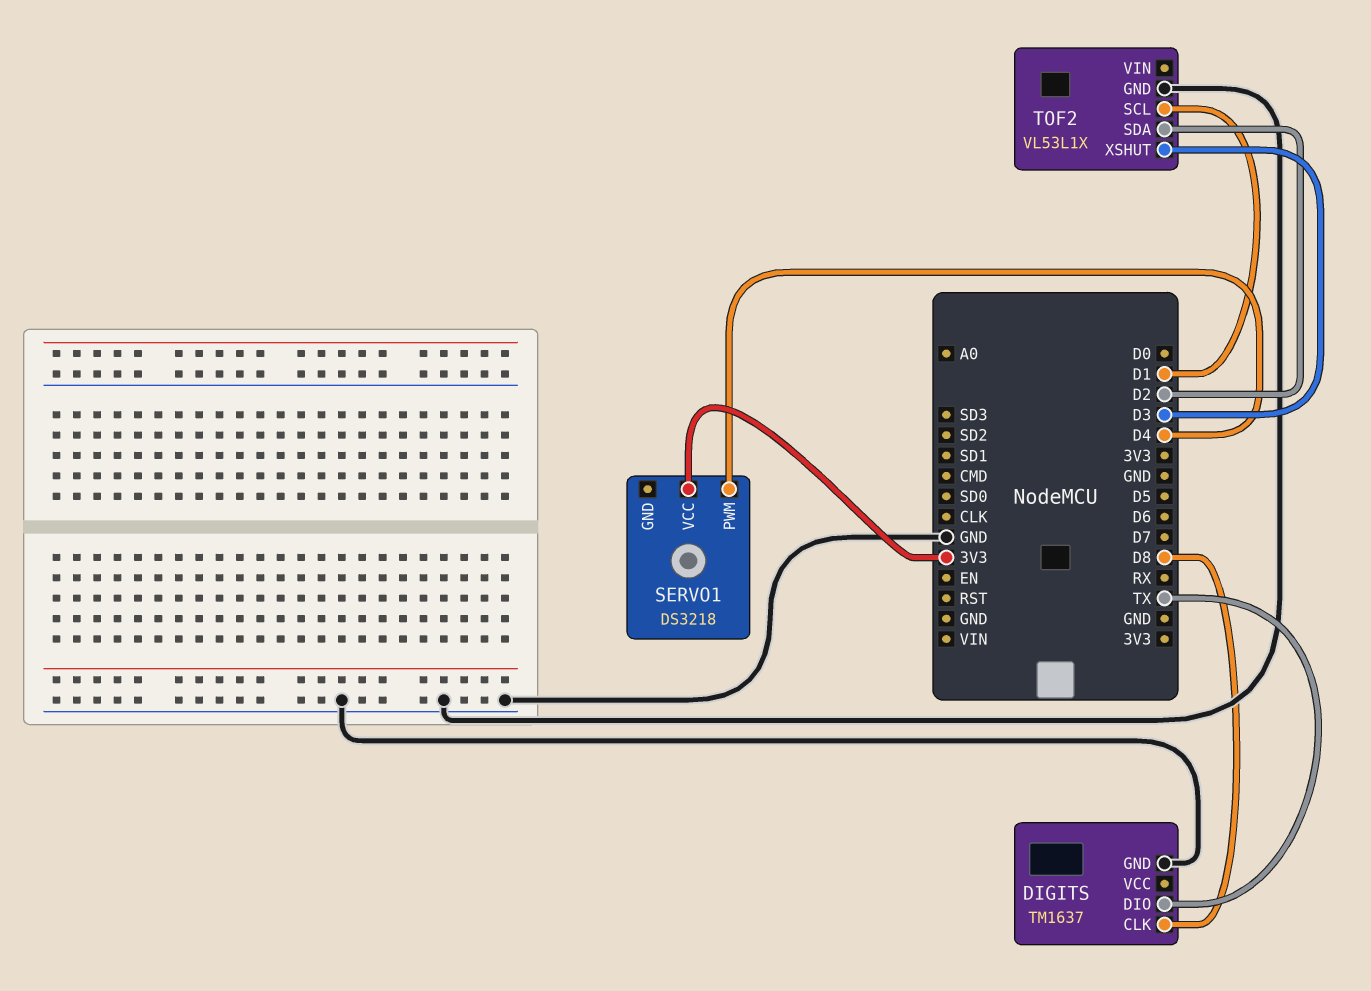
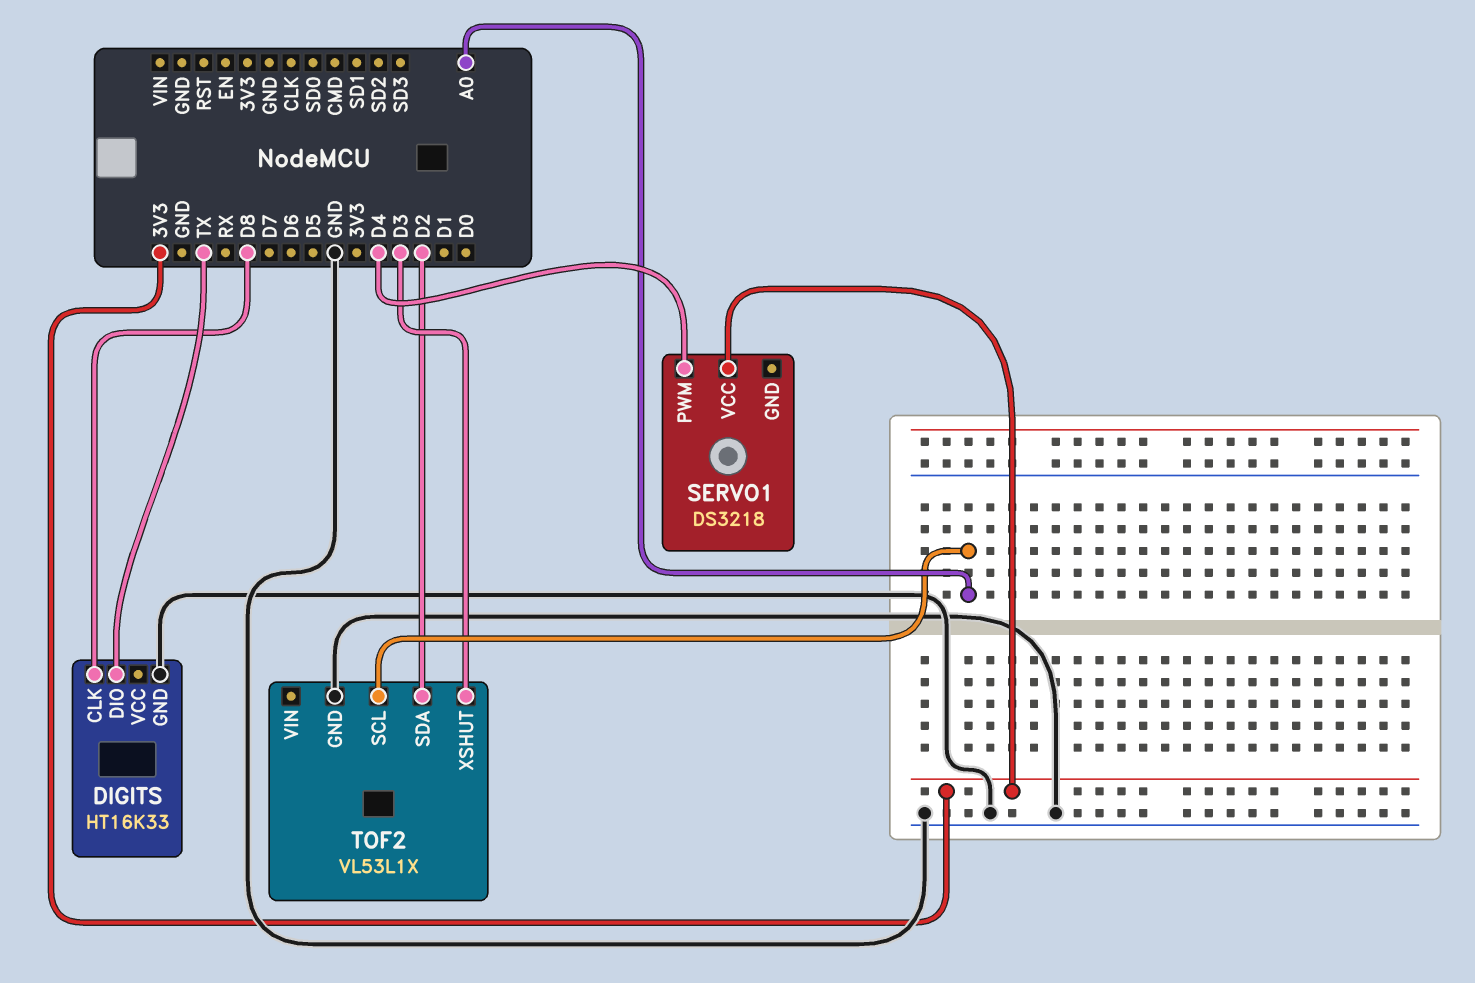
DIGITS: TM1637 -> HT16K33
TOF2 pin SCL: D1 -> A0

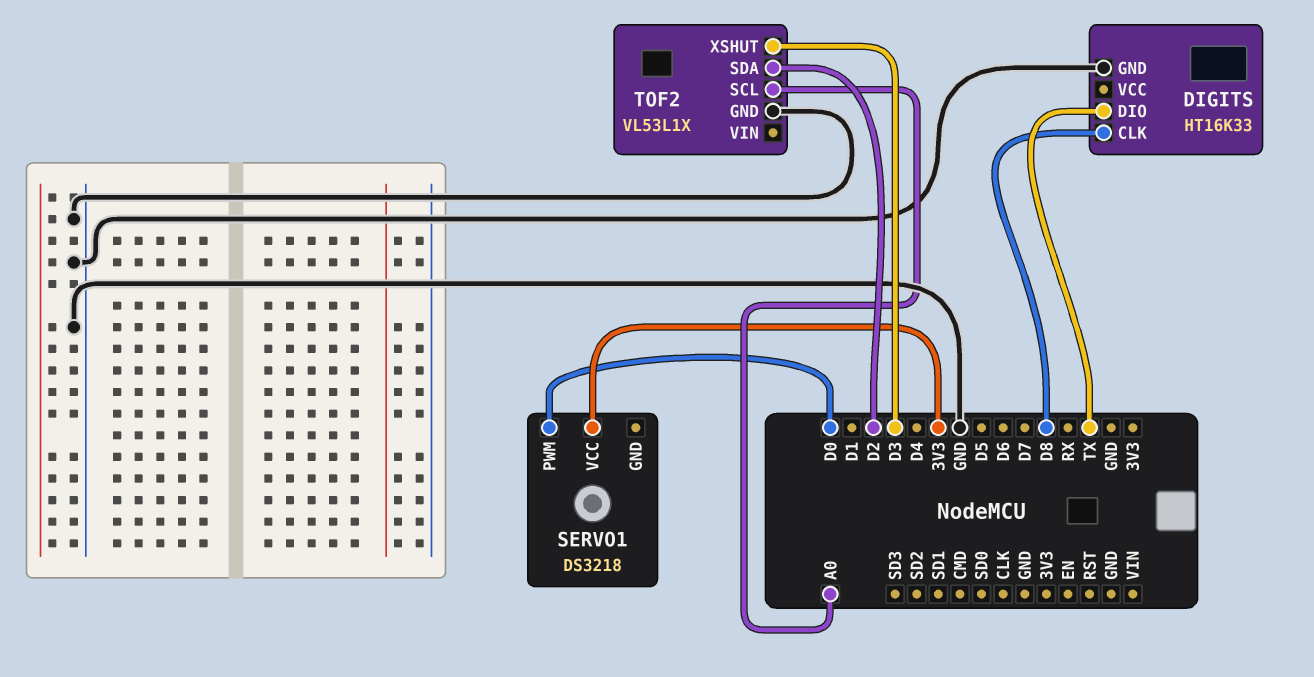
SERVO1 pin PWM: D4 -> D0

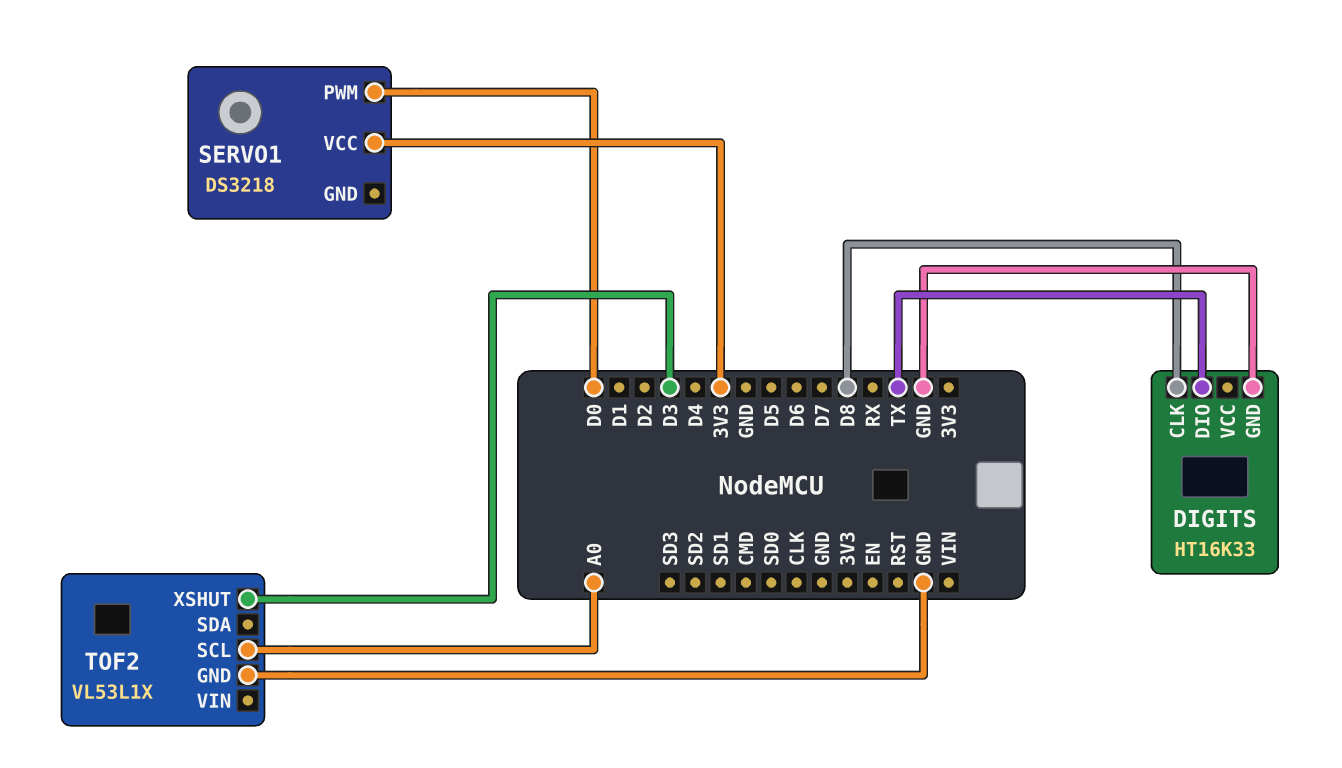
TOF2 pin SDA: D2 -> none

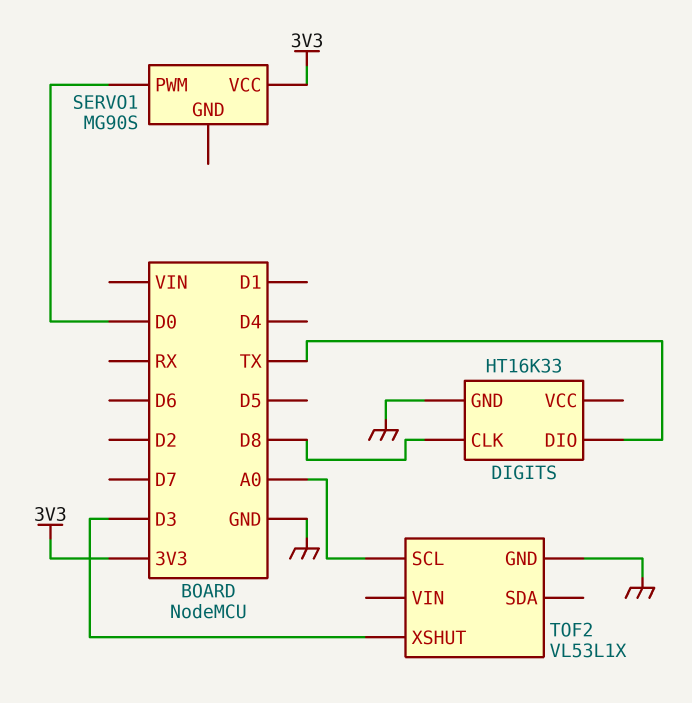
SERVO1: DS3218 -> MG90S

